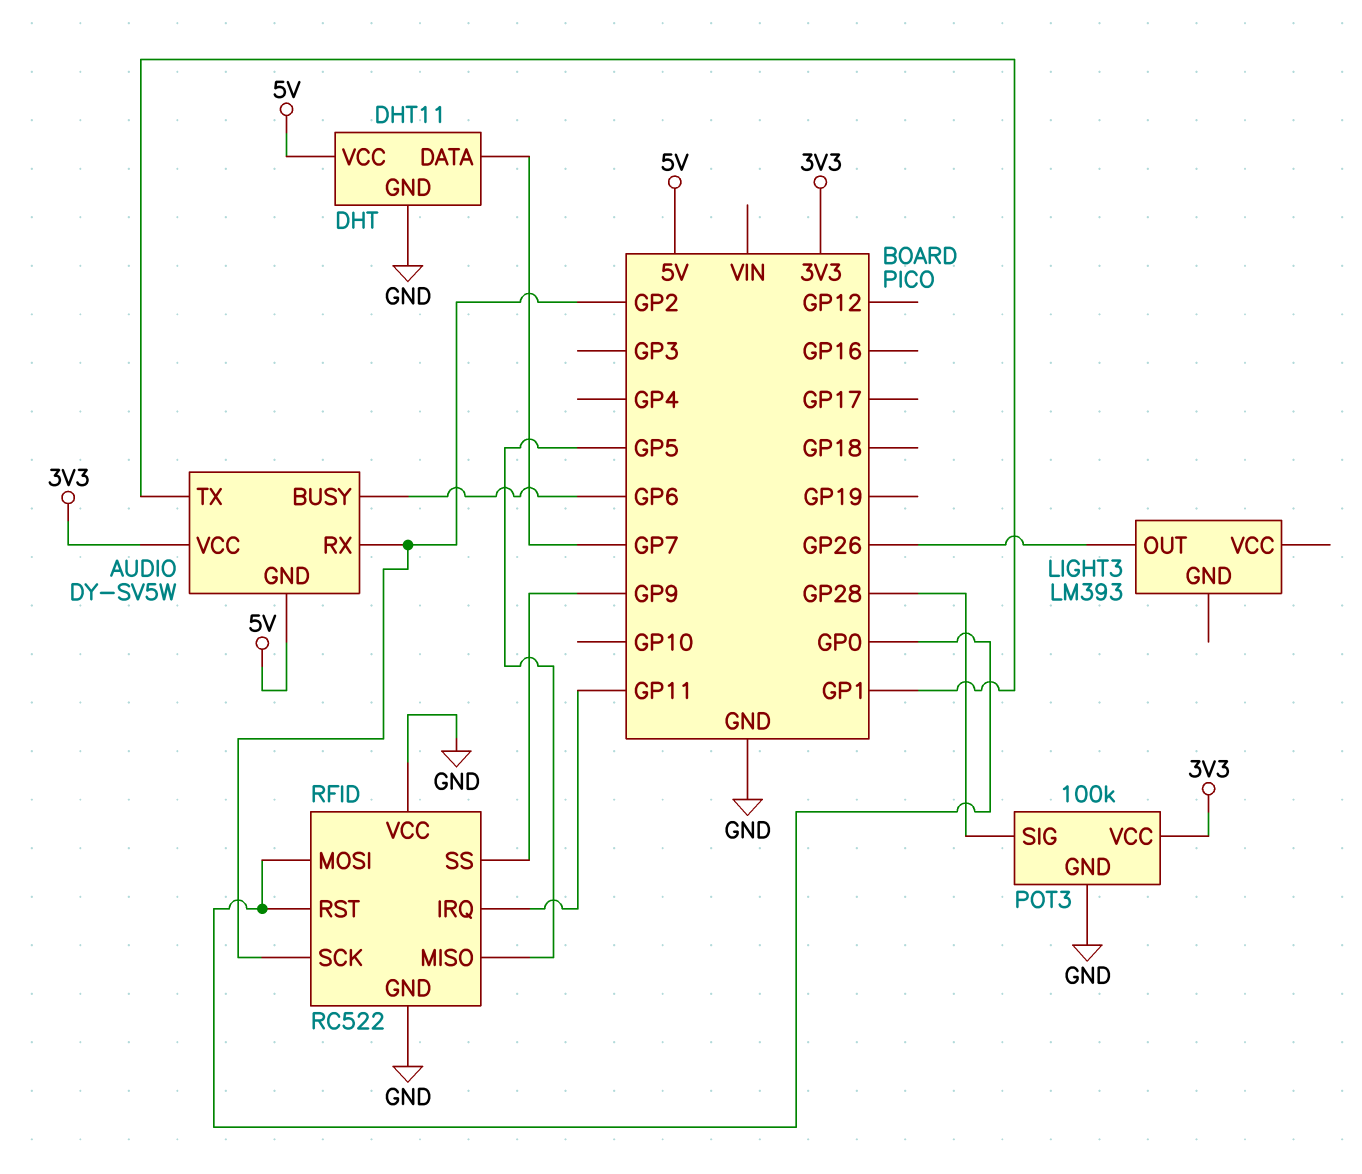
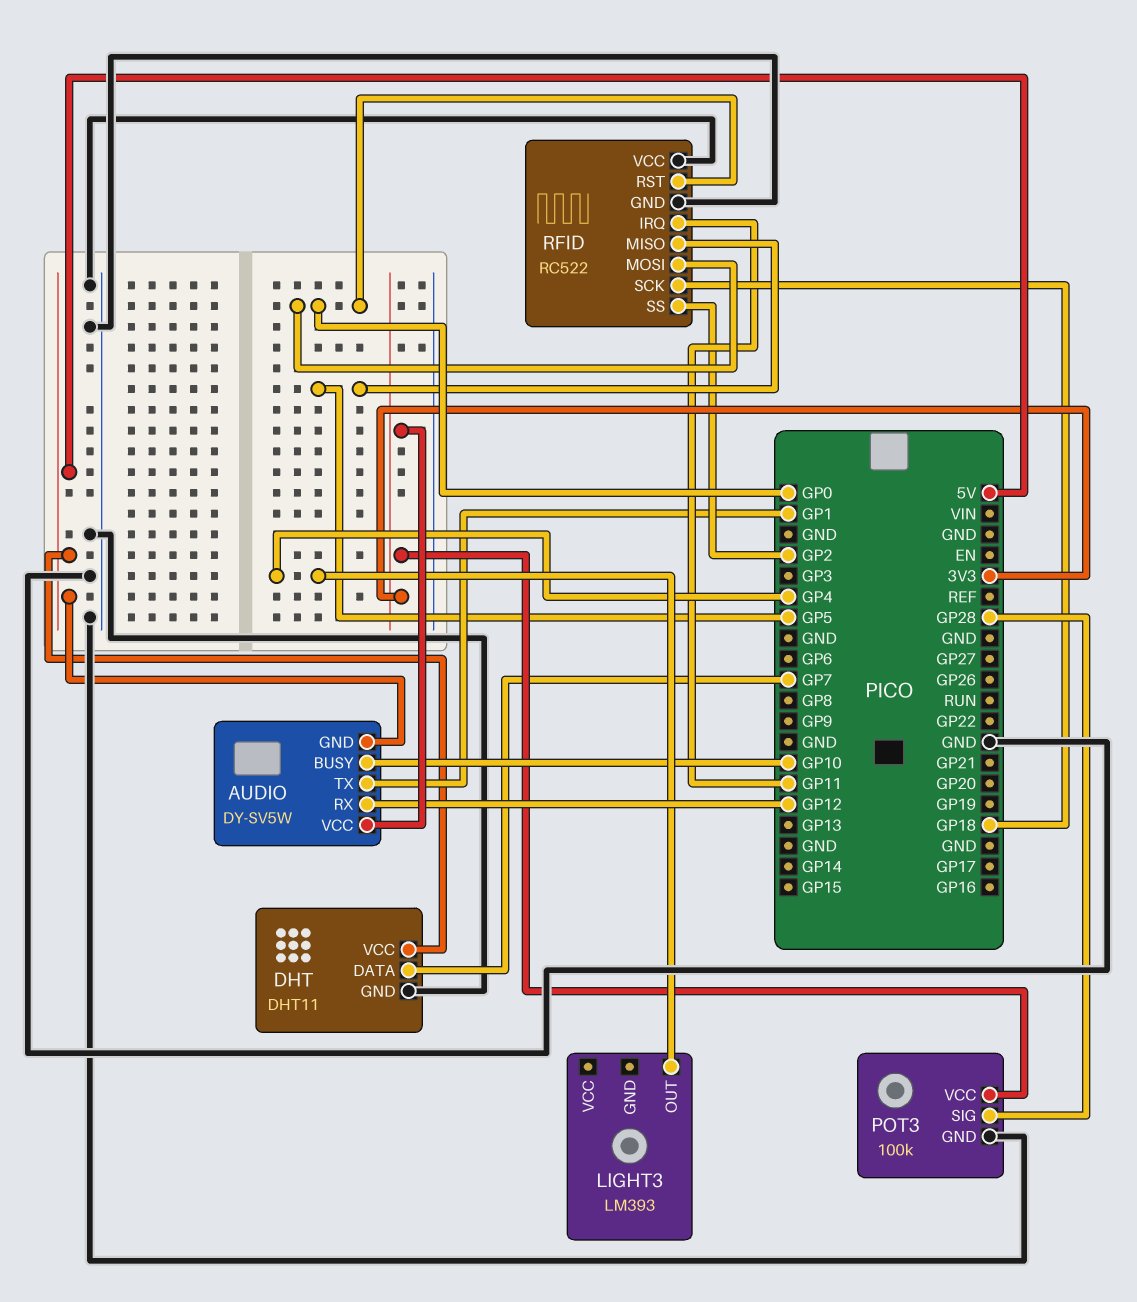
AUDIO pin BUSY: GP6 -> GP10
AUDIO pin RX: GP2 -> GP12
LIGHT3 pin OUT: GP26 -> GP4
RFID pin SCK: GP2 -> GP18
RFID pin SS: GP9 -> GP2

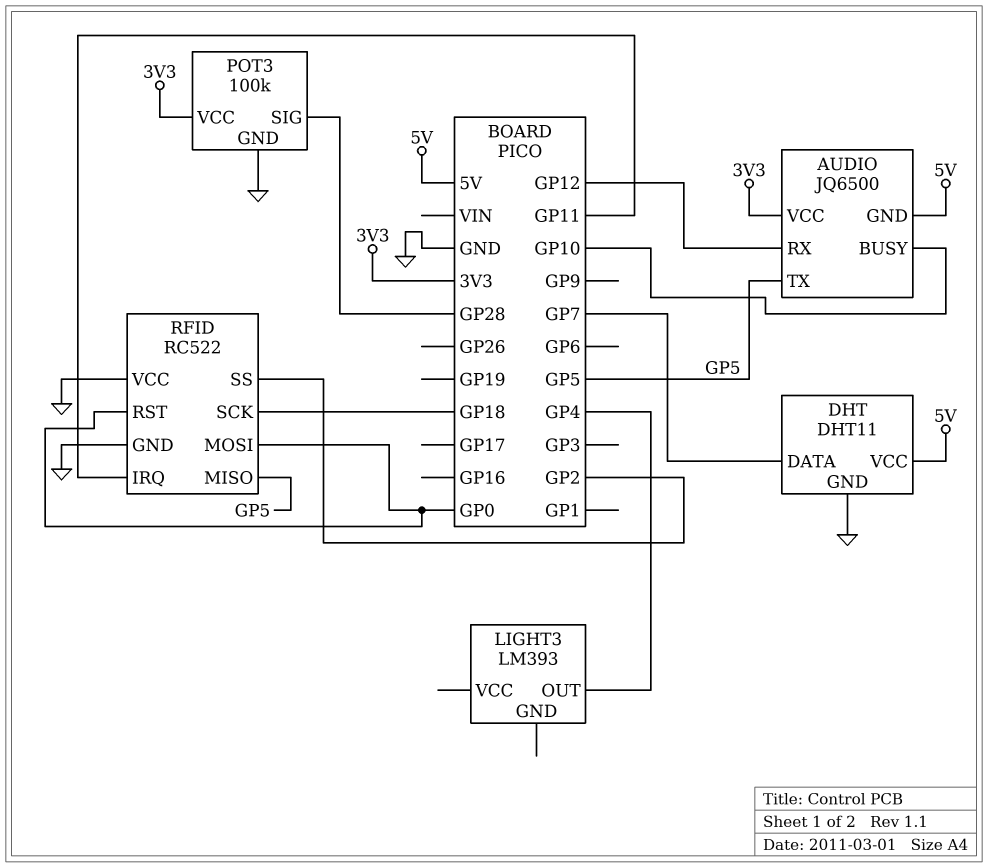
AUDIO: DY-SV5W -> JQ6500
AUDIO pin TX: GP1 -> GP5

